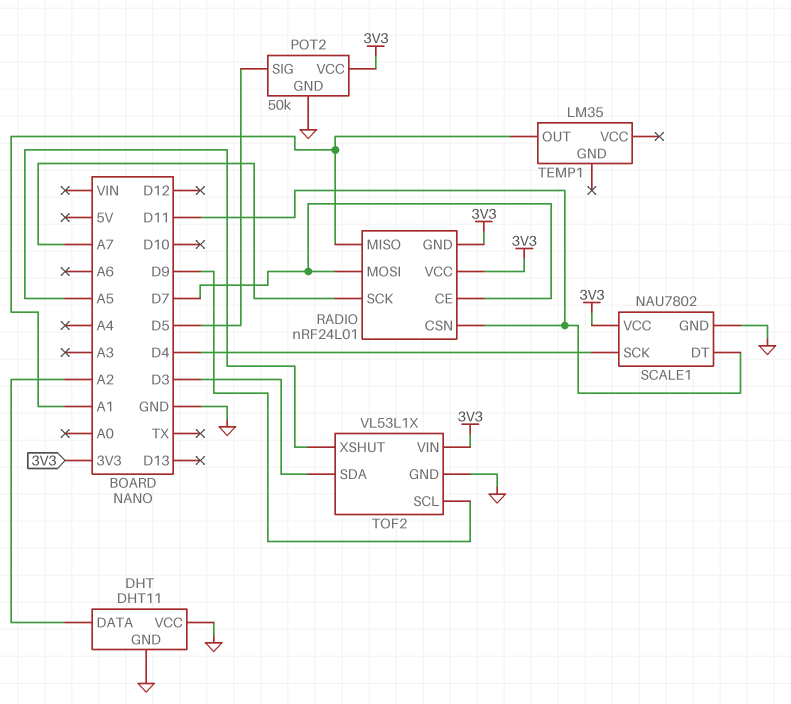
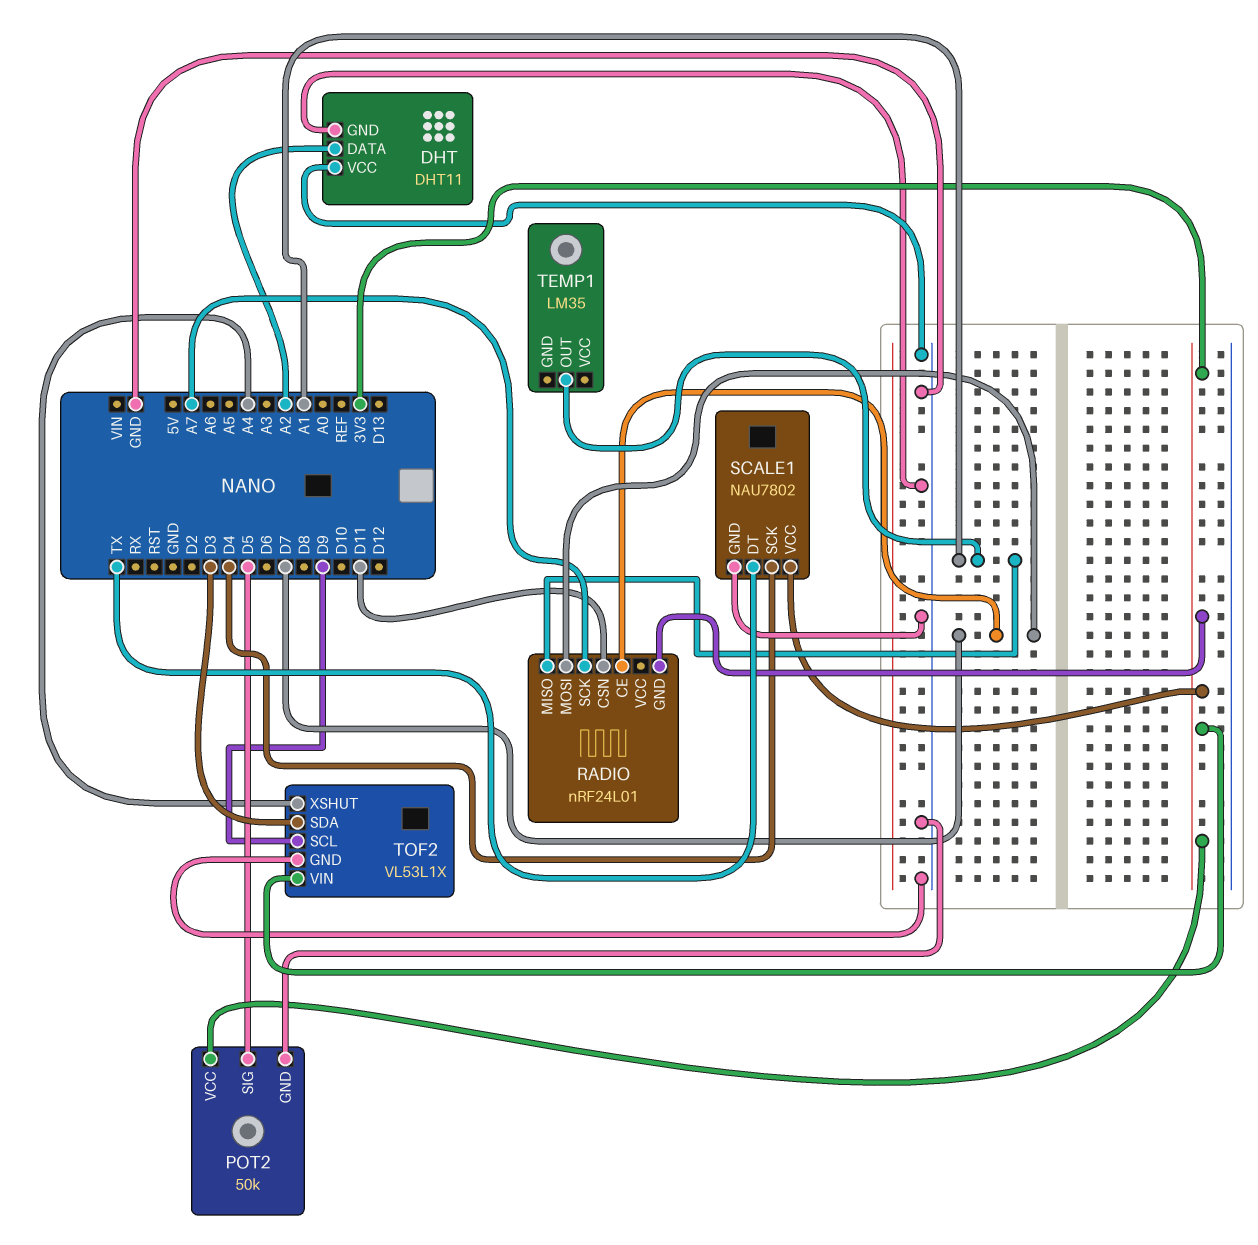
RADIO pin VCC: 3V3 -> none
SCALE1 pin DT: D11 -> TX
TOF2 pin XSHUT: A5 -> A4

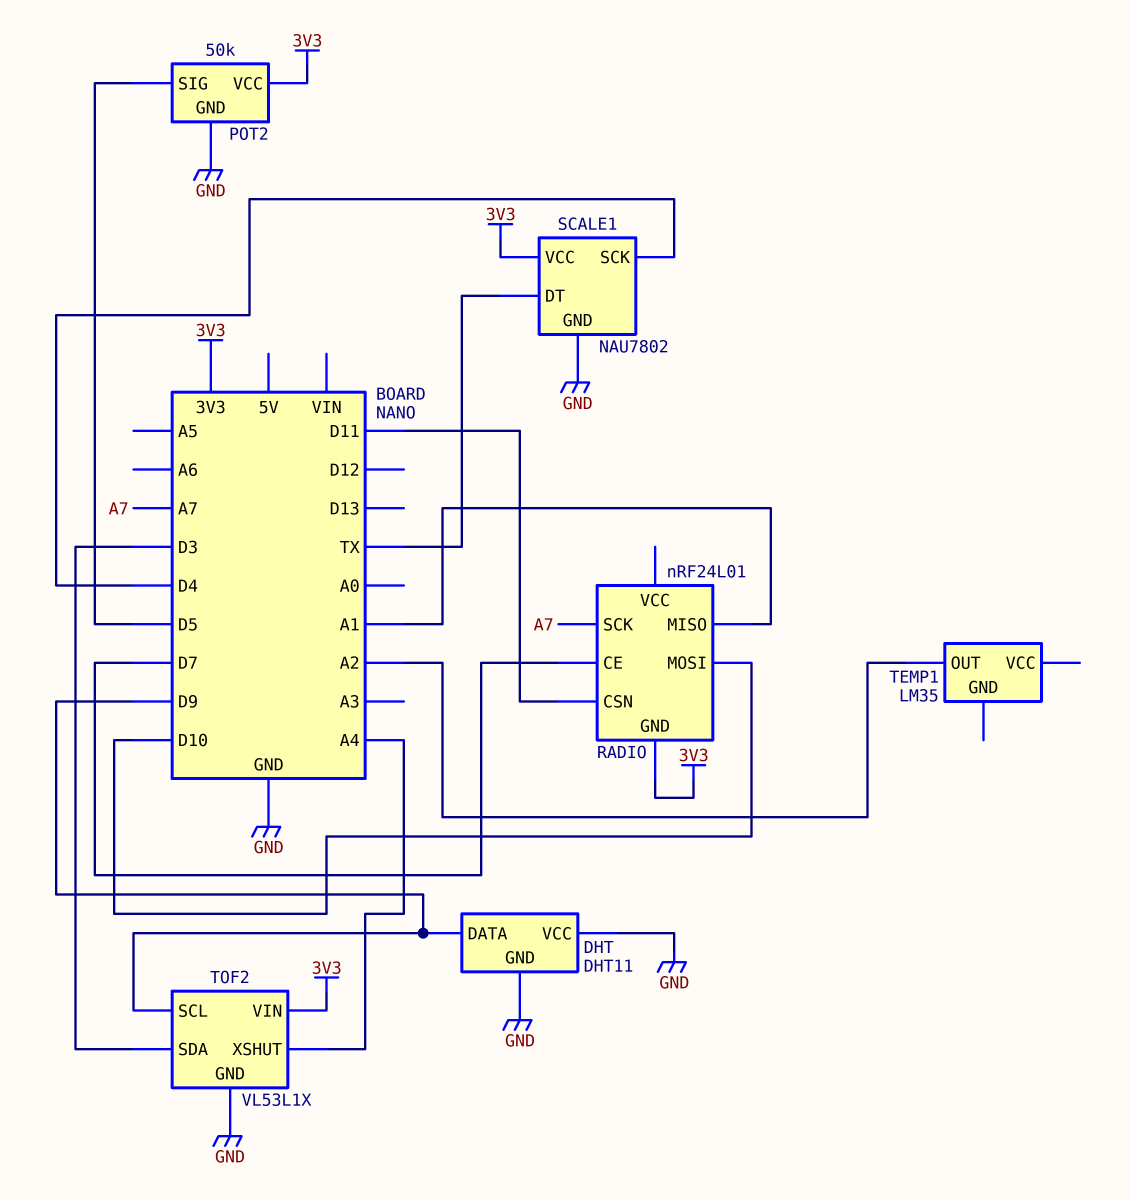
DHT pin DATA: A2 -> D9
RADIO pin MOSI: D7 -> D10
TEMP1 pin OUT: A1 -> A2

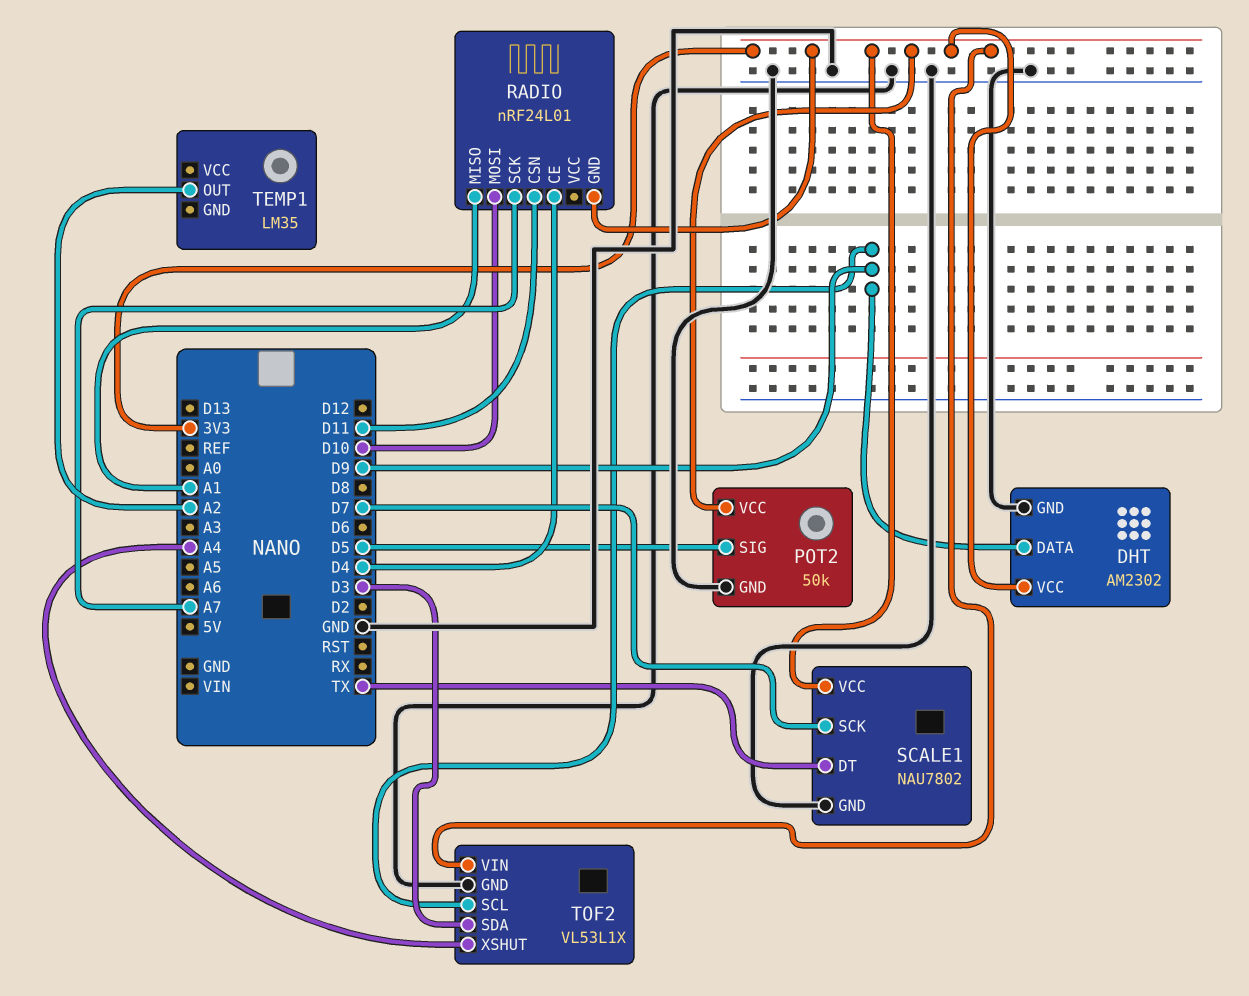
DHT: DHT11 -> AM2302
DHT pin VCC: GND -> 3V3
RADIO pin CE: D7 -> D4
SCALE1 pin SCK: D4 -> D7

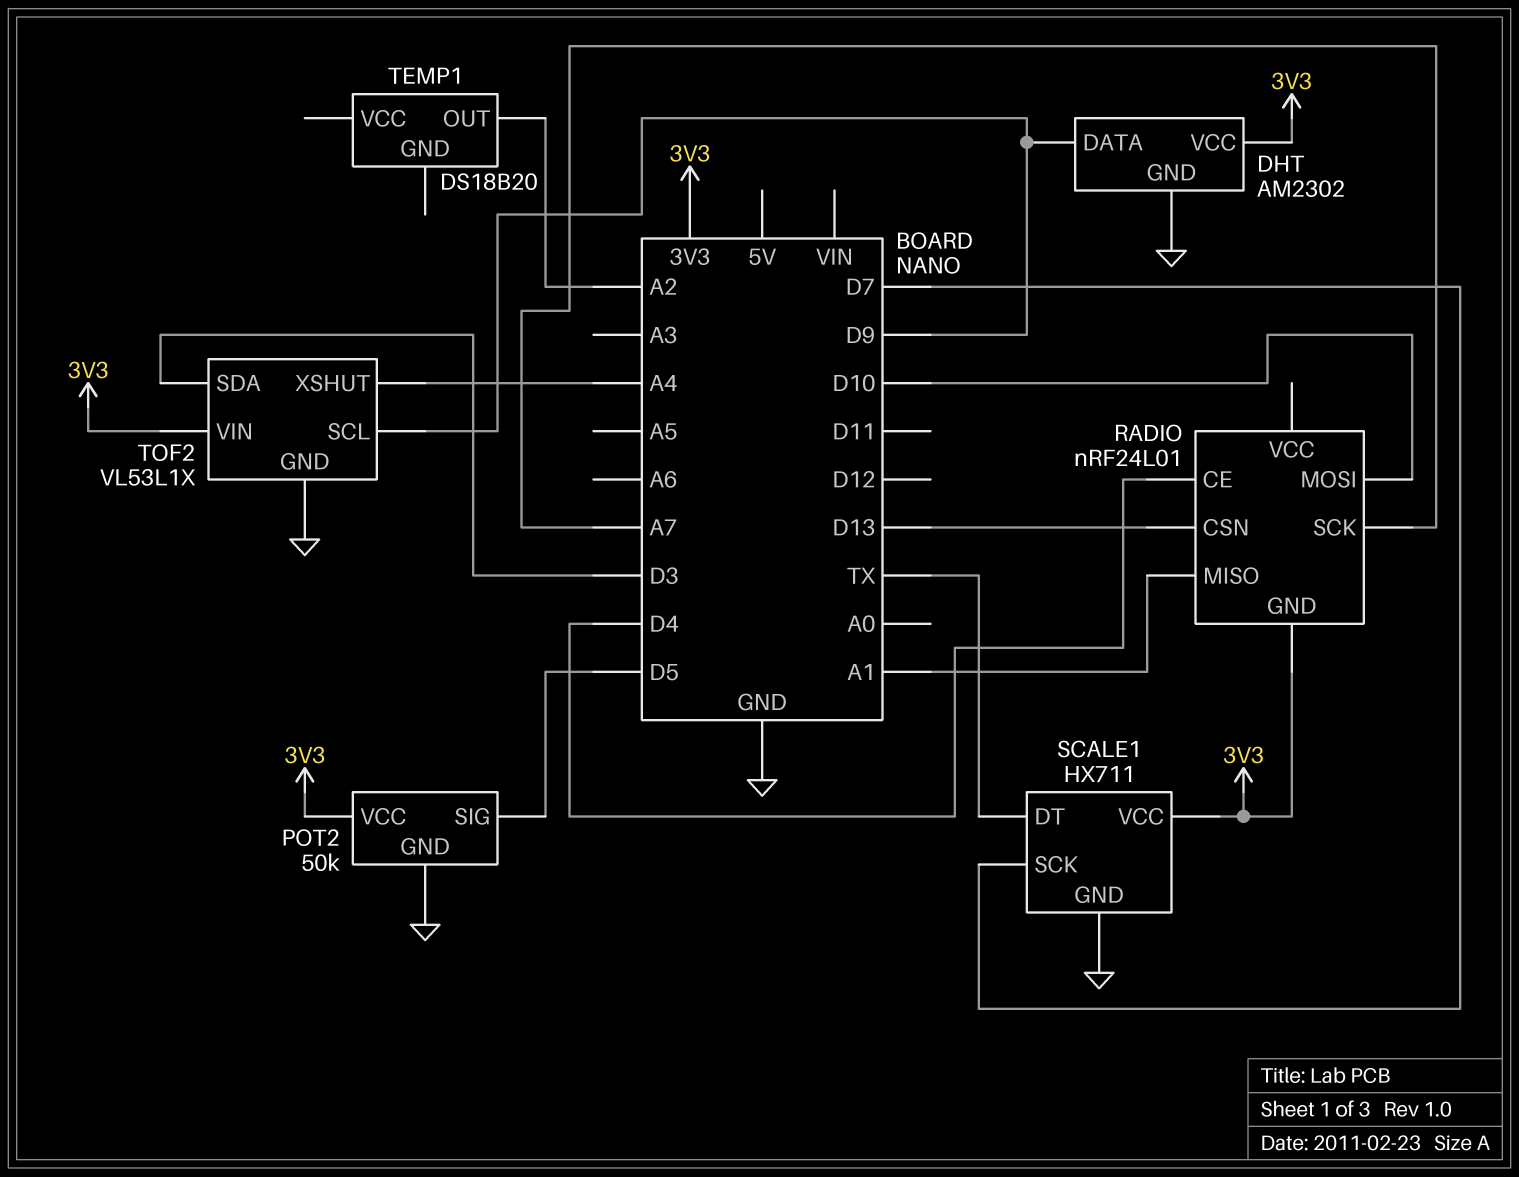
RADIO pin CSN: D11 -> D13
SCALE1: NAU7802 -> HX711
TEMP1: LM35 -> DS18B20

